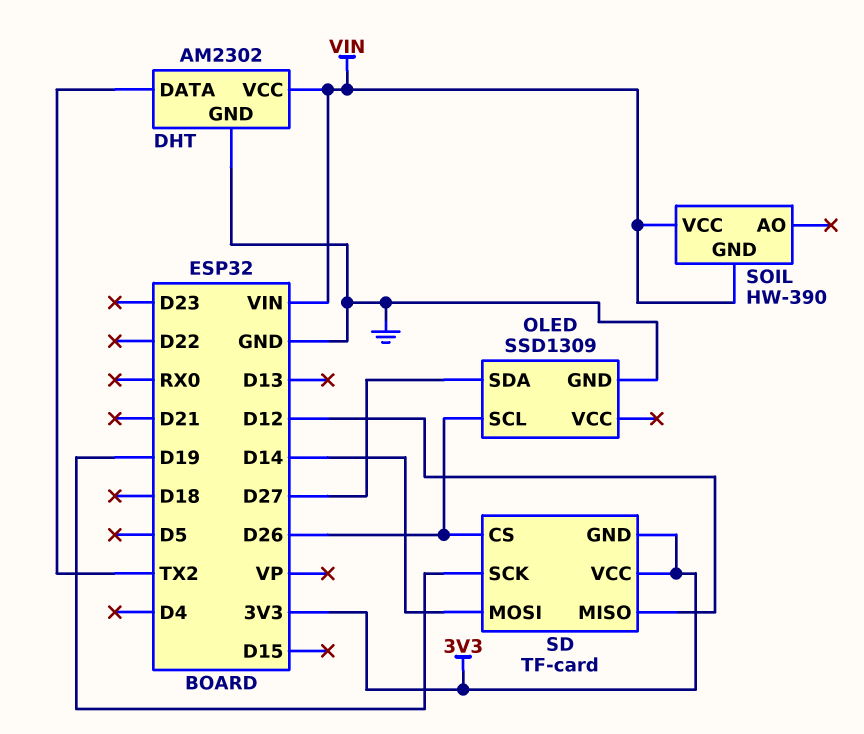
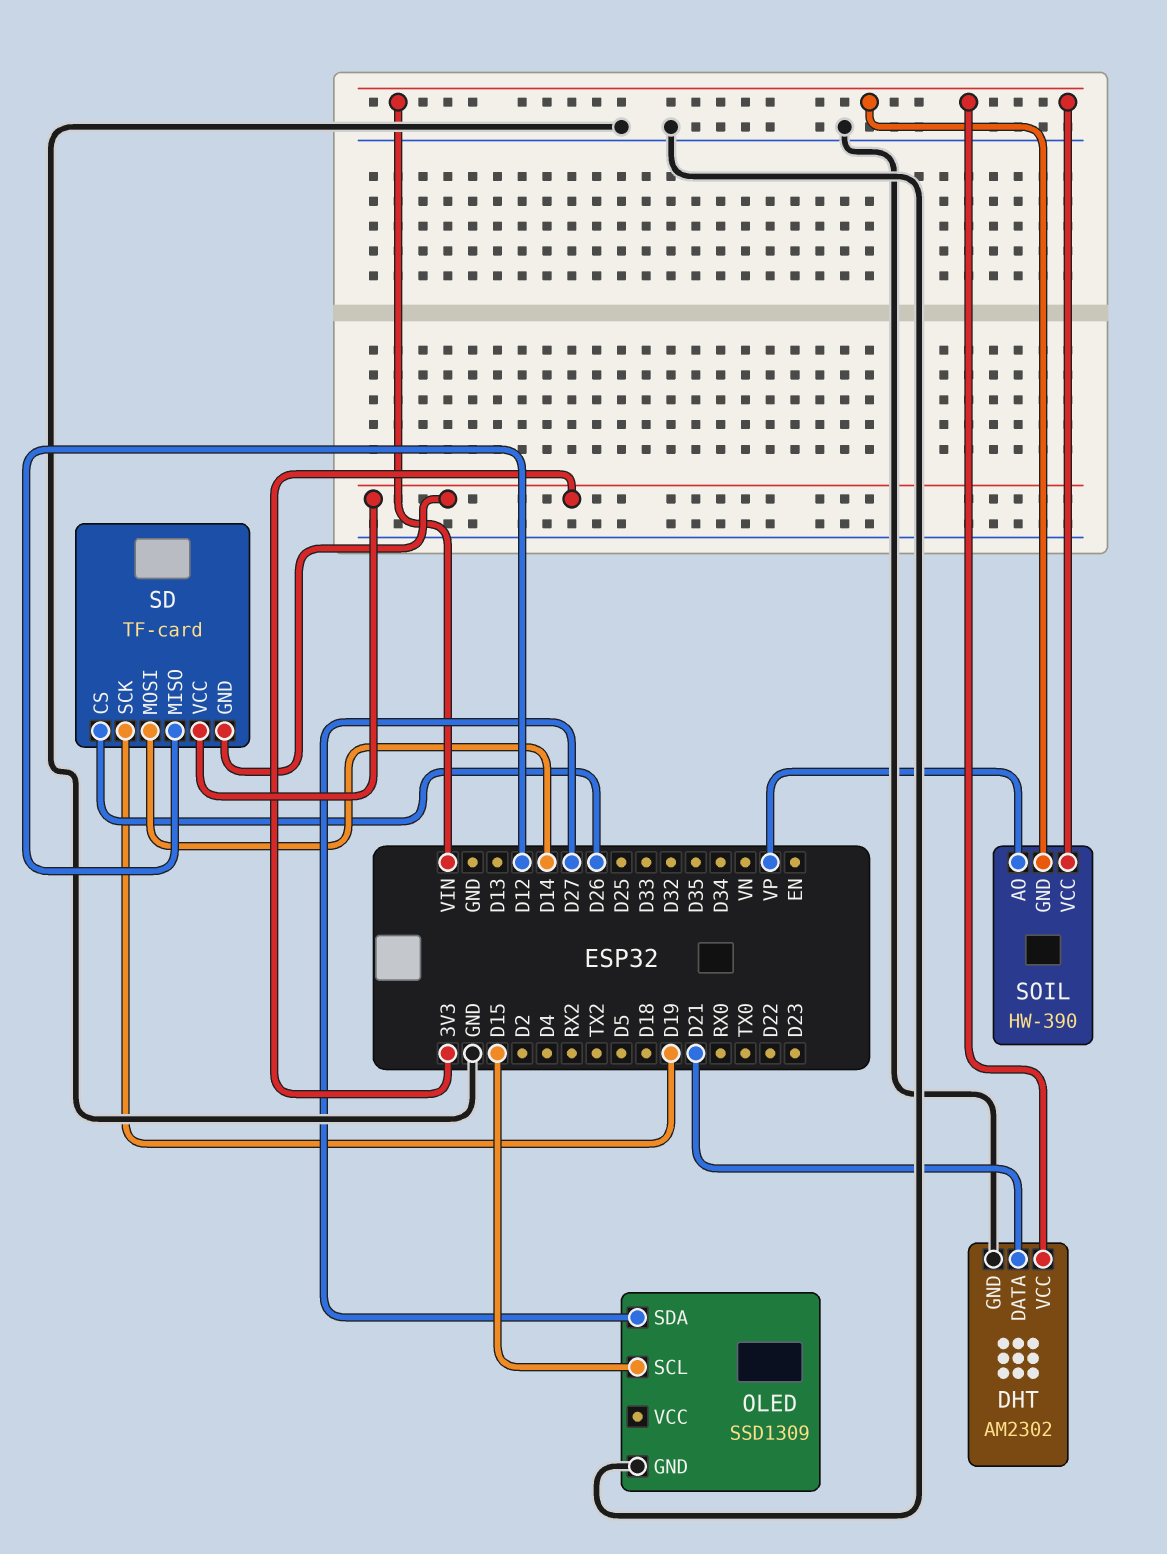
DHT pin DATA: TX2 -> D21
OLED pin SCL: D26 -> D15
SOIL pin AO: none -> VP

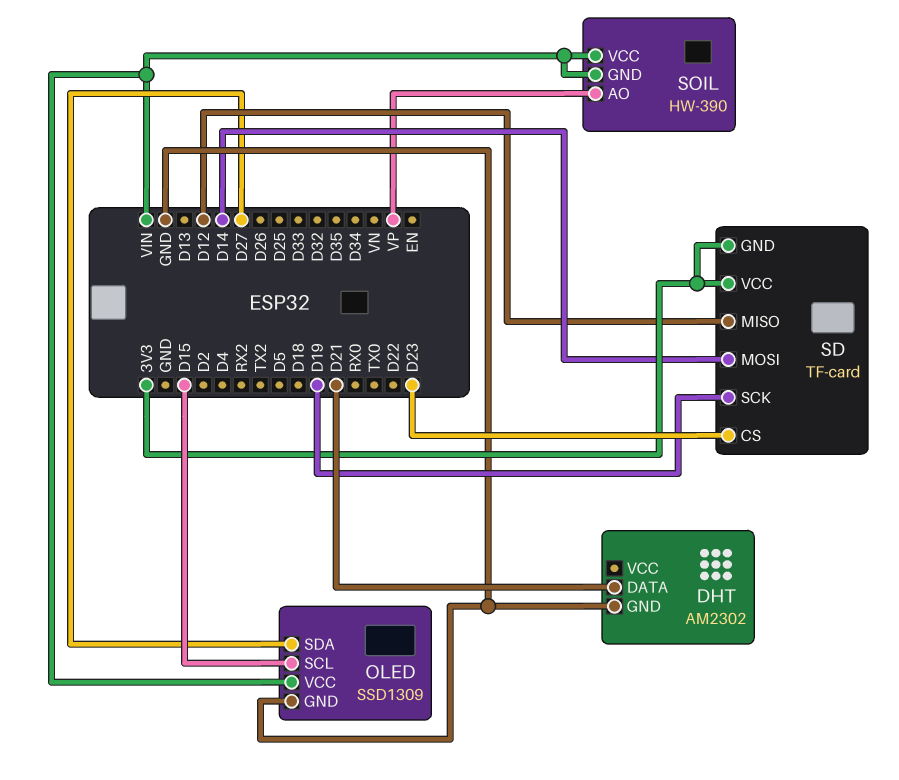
DHT pin VCC: VIN -> none
OLED pin VCC: none -> VIN
SD pin CS: D26 -> D23

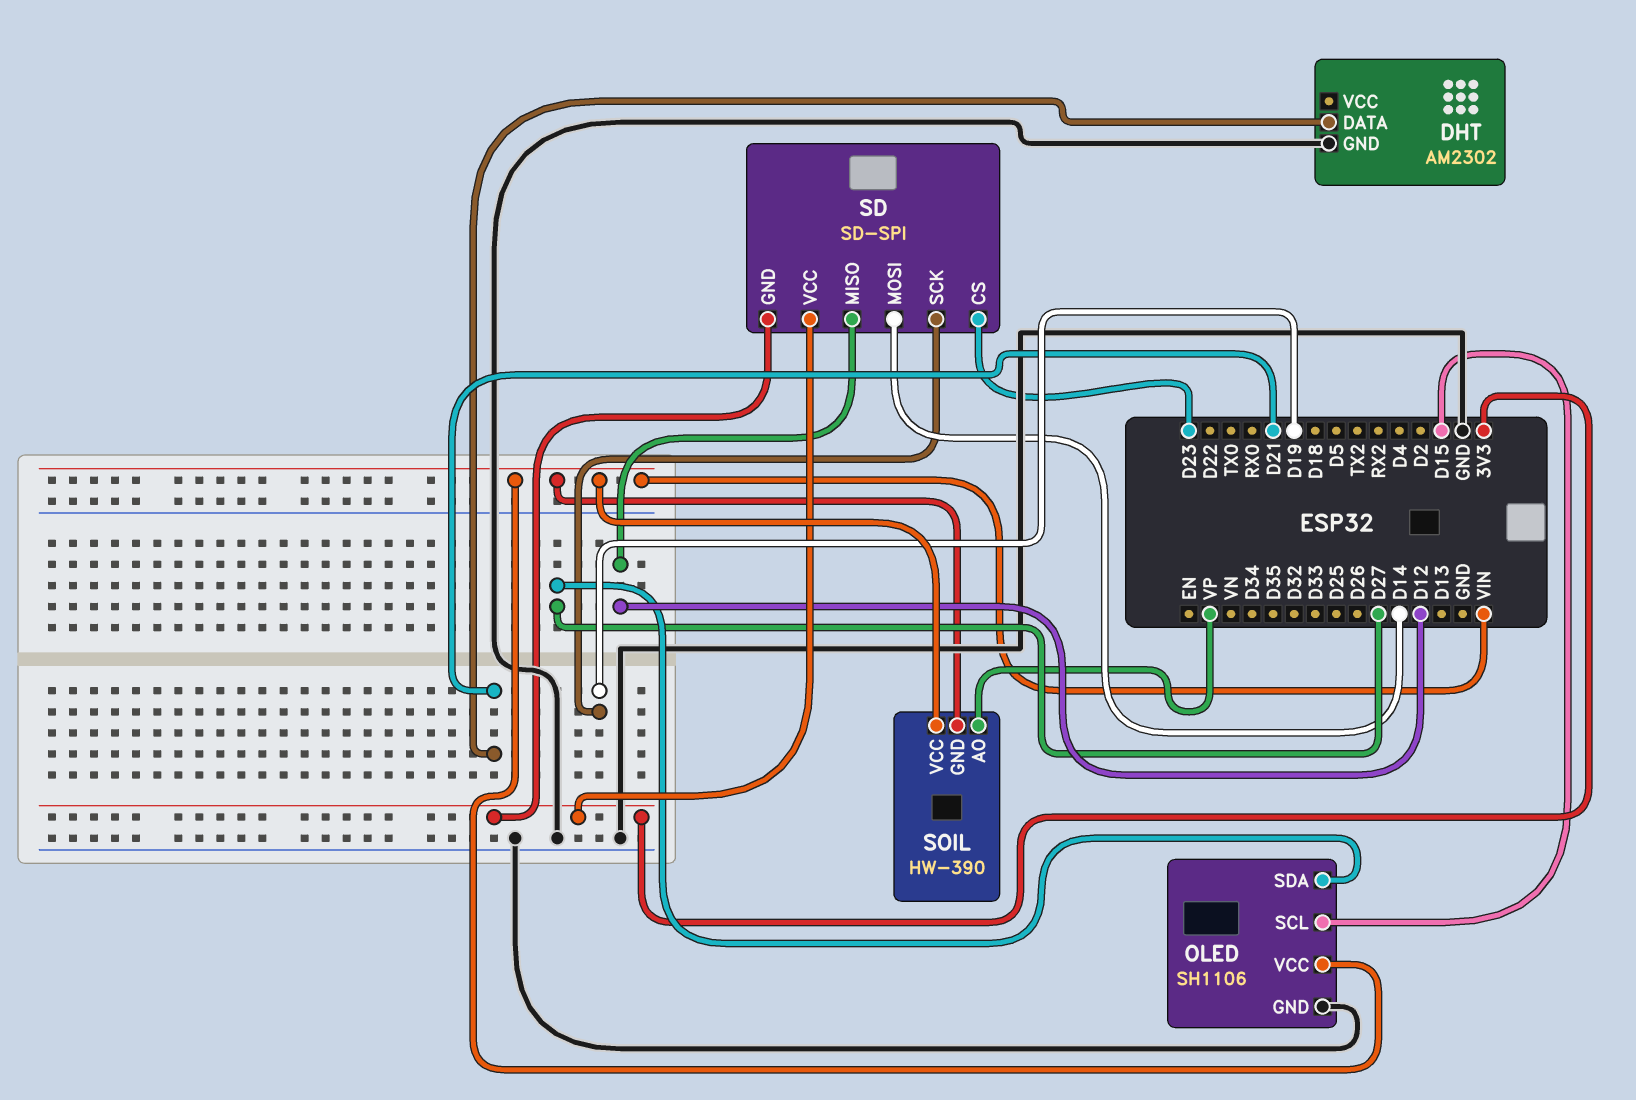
OLED: SSD1309 -> SH1106
SD: TF-card -> SD-SPI

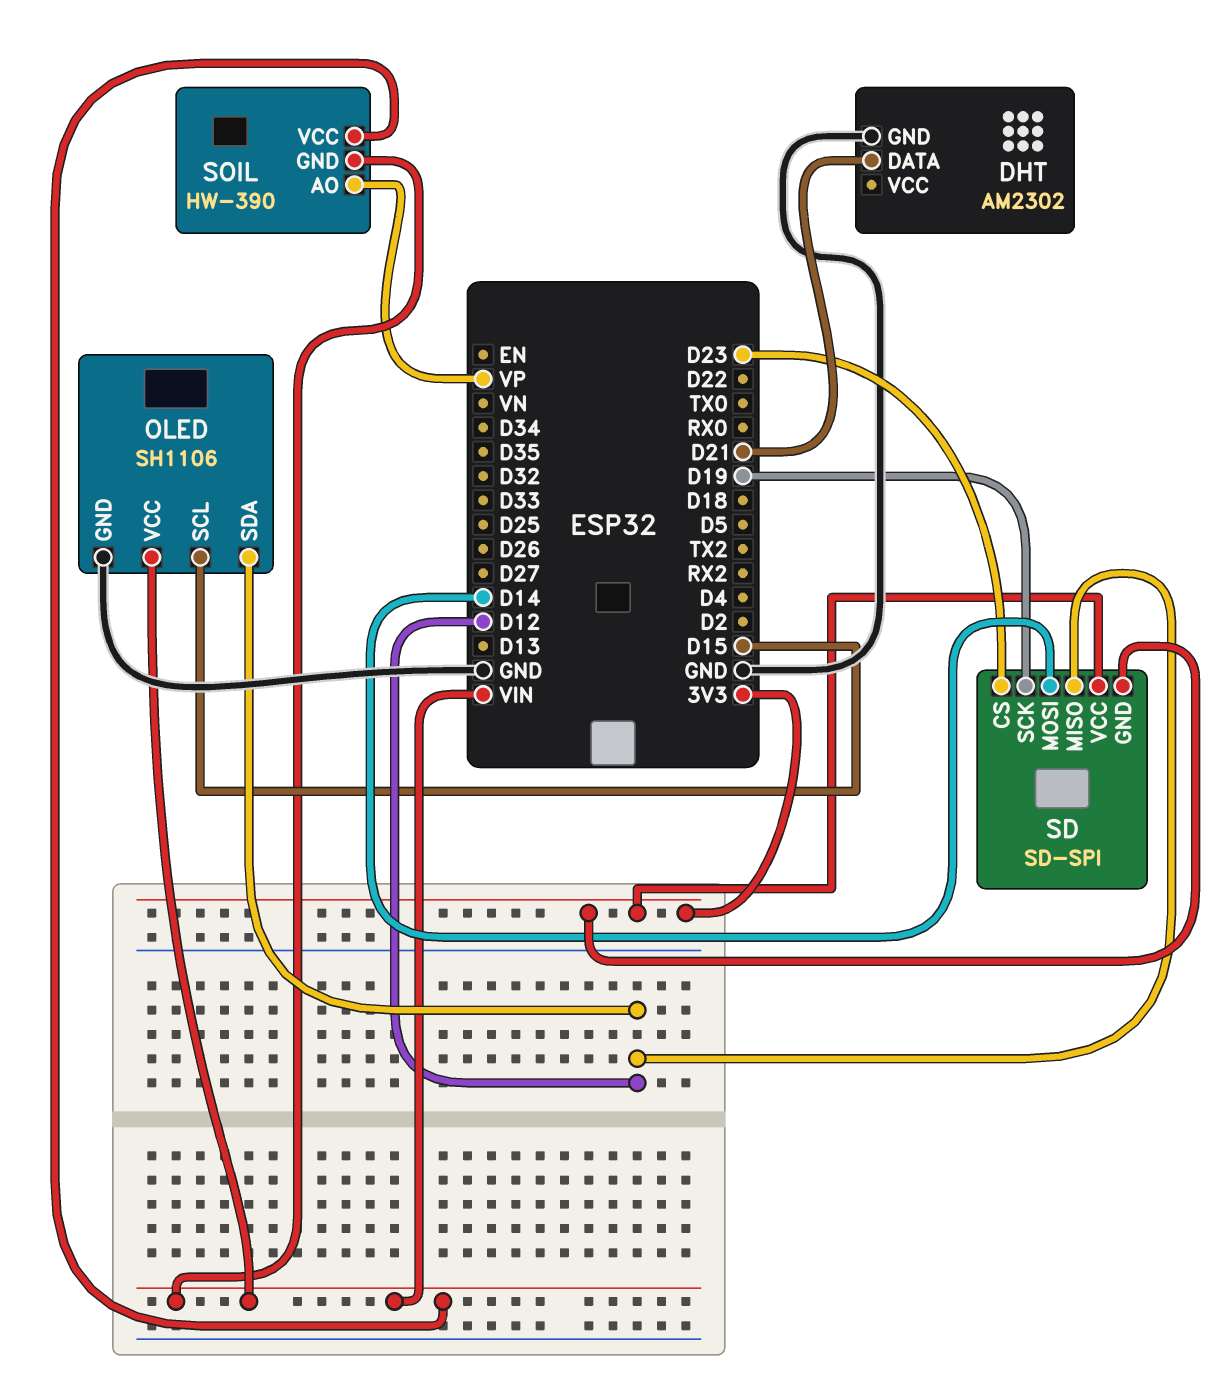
OLED pin SDA: D27 -> D12

